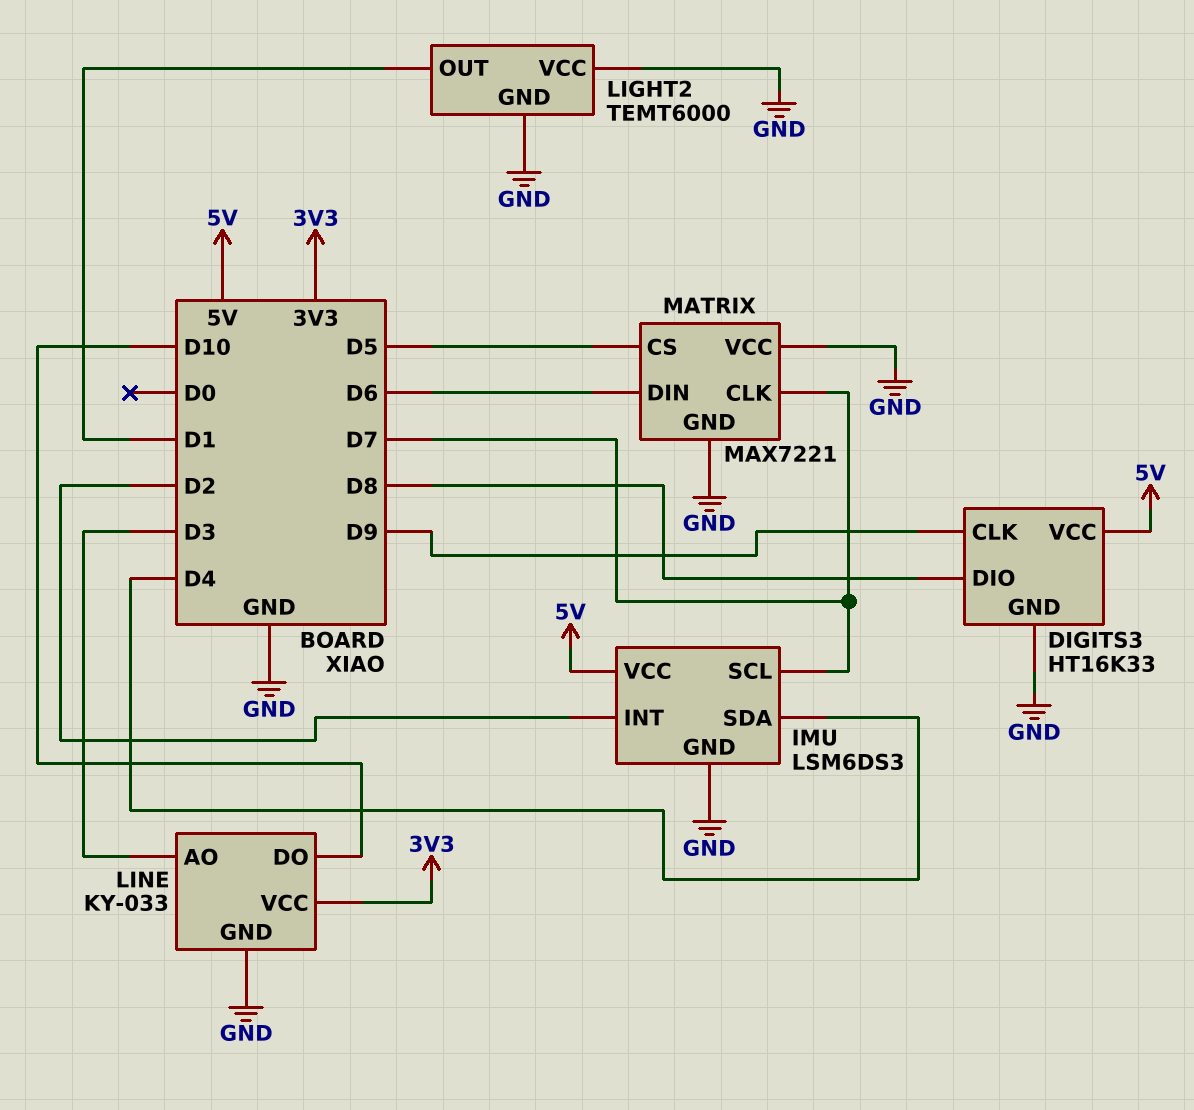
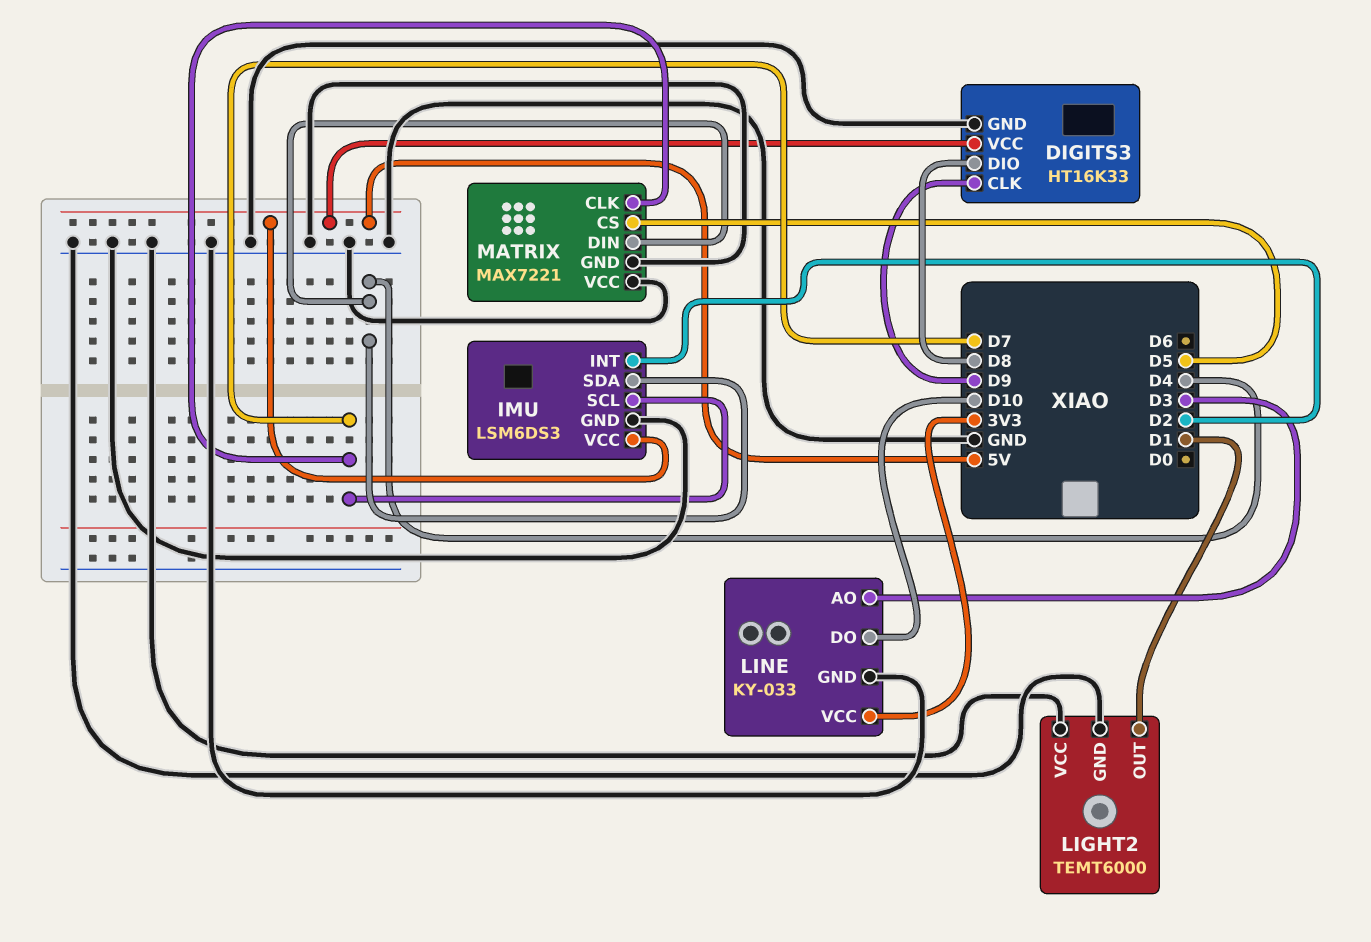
MATRIX pin DIN: D6 -> D4

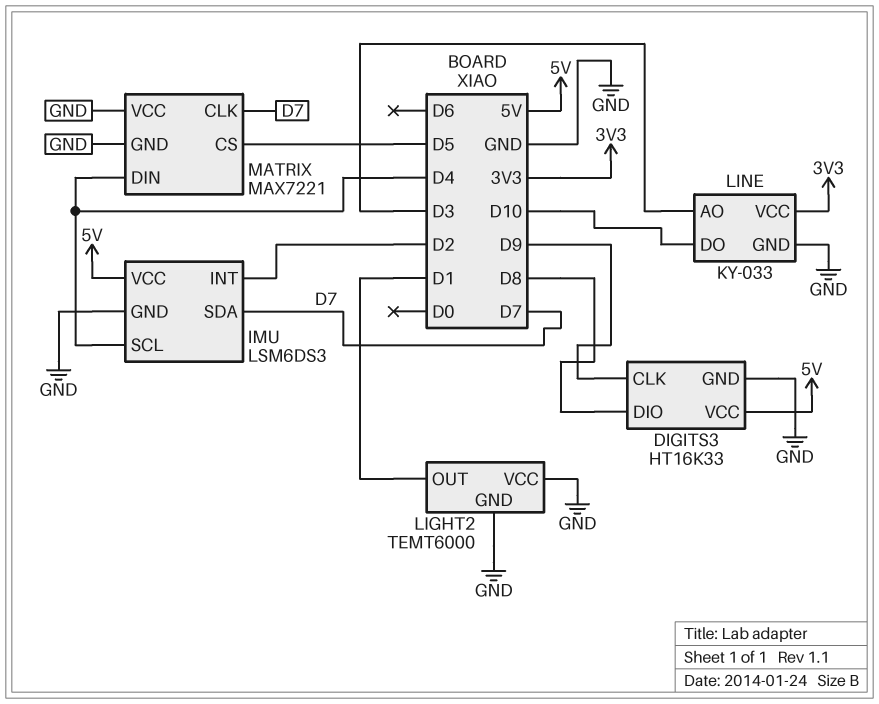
IMU pin SCL: D7 -> D4
IMU pin SDA: D4 -> D7

